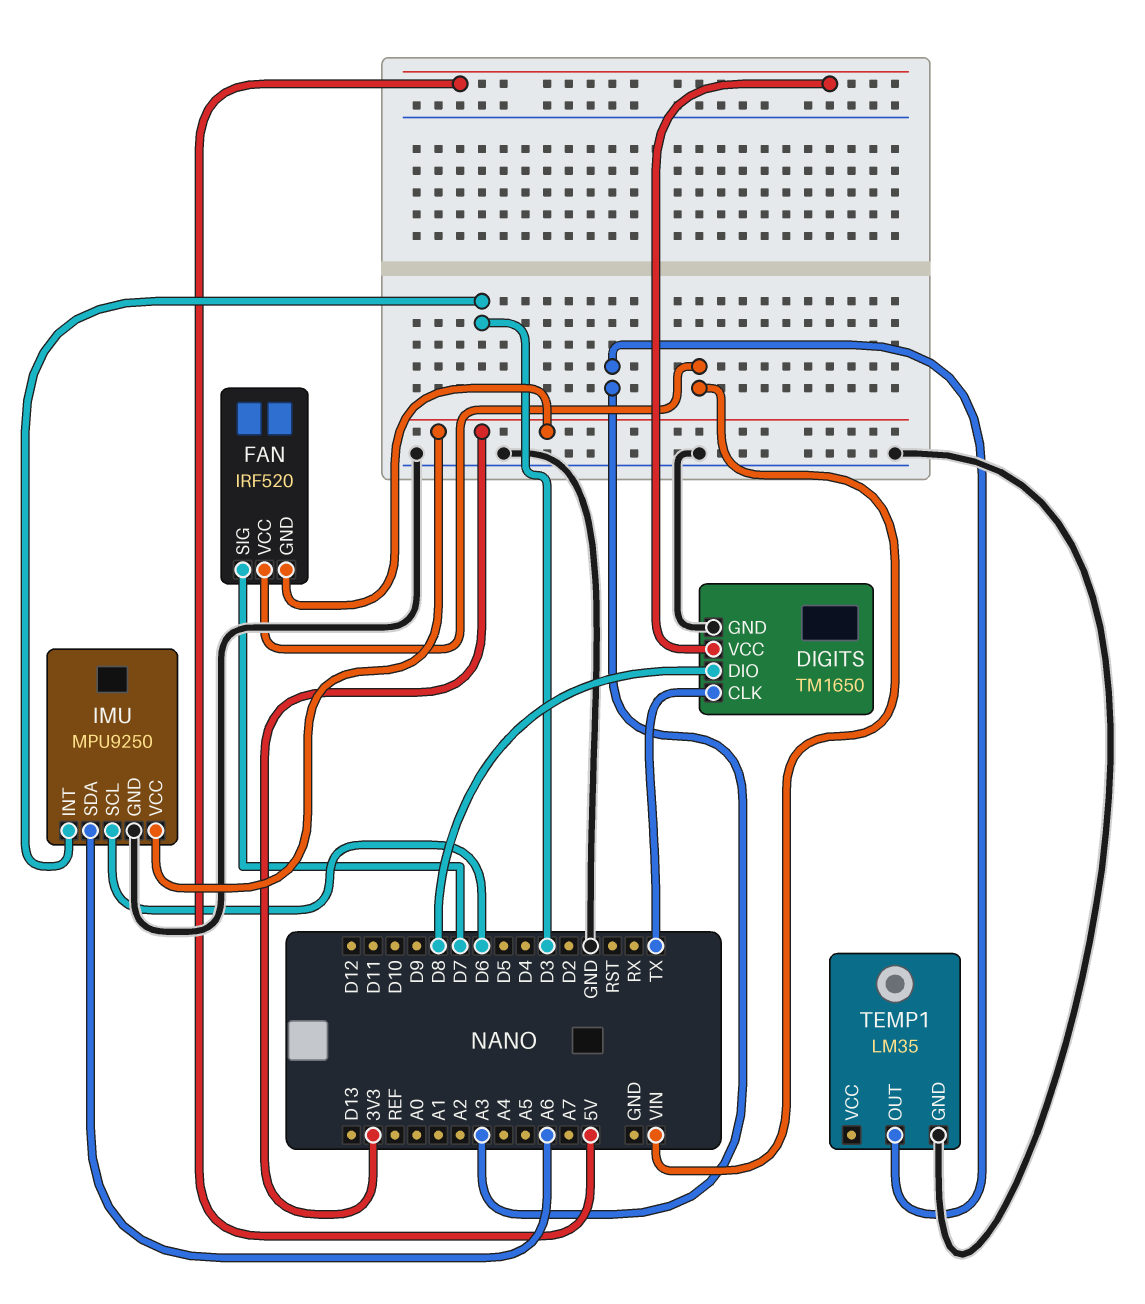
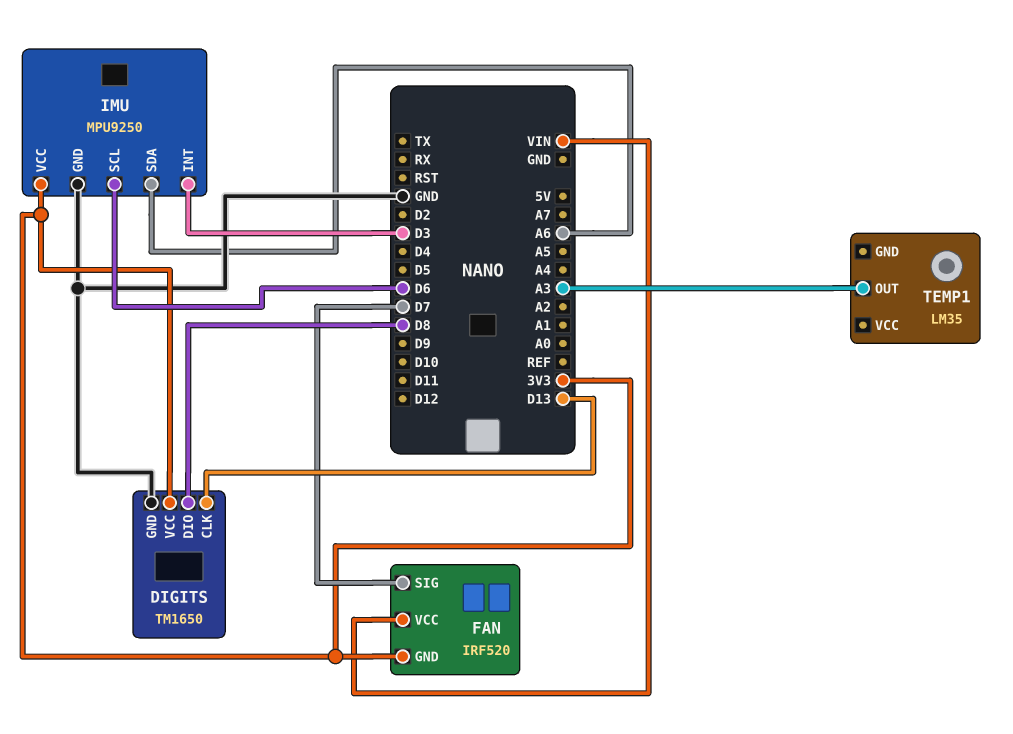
DIGITS pin CLK: TX -> D13
DIGITS pin VCC: 5V -> 3V3
TEMP1 pin GND: GND -> none

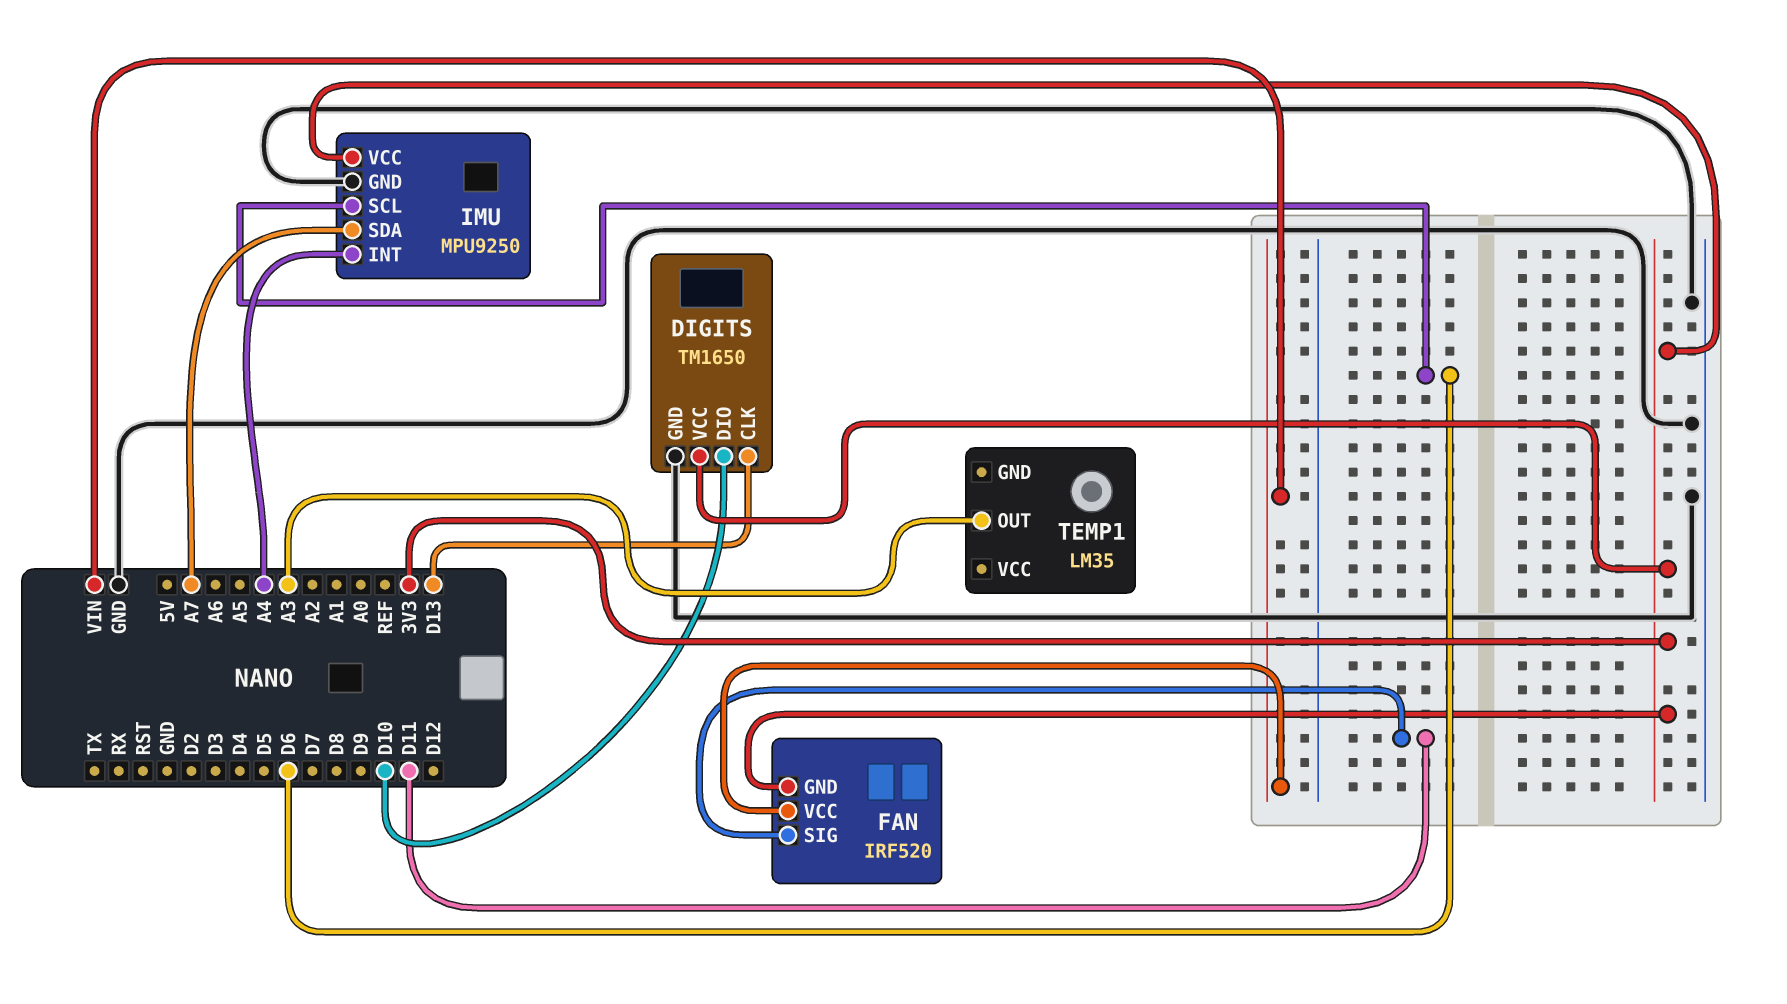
DIGITS pin DIO: D8 -> D10
FAN pin SIG: D7 -> D11
IMU pin INT: D3 -> A4
IMU pin SDA: A6 -> A7

